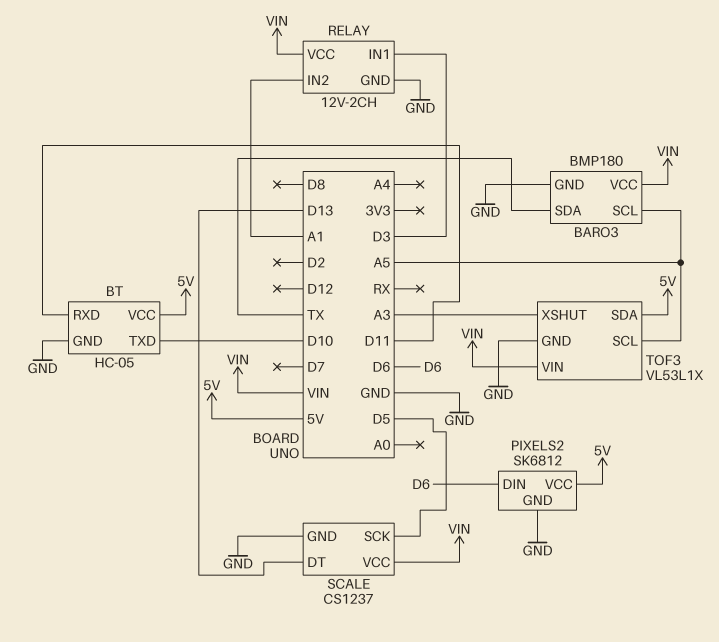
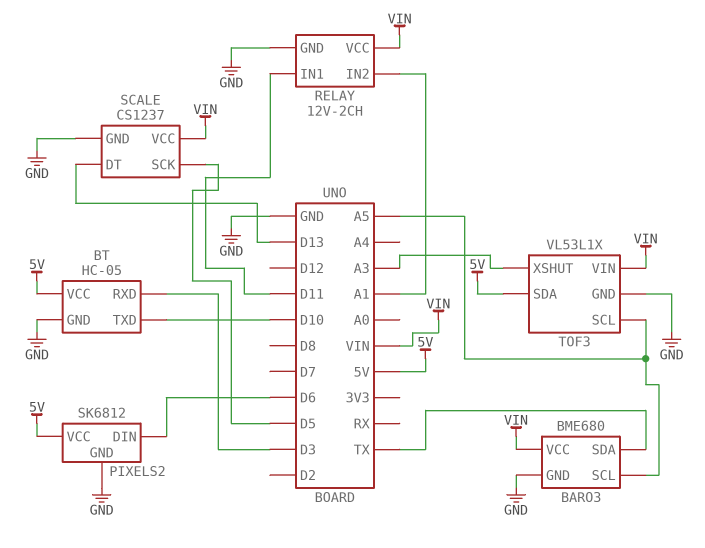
BARO3: BMP180 -> BME680
BT pin RXD: D11 -> D3
RELAY pin IN1: D3 -> D11

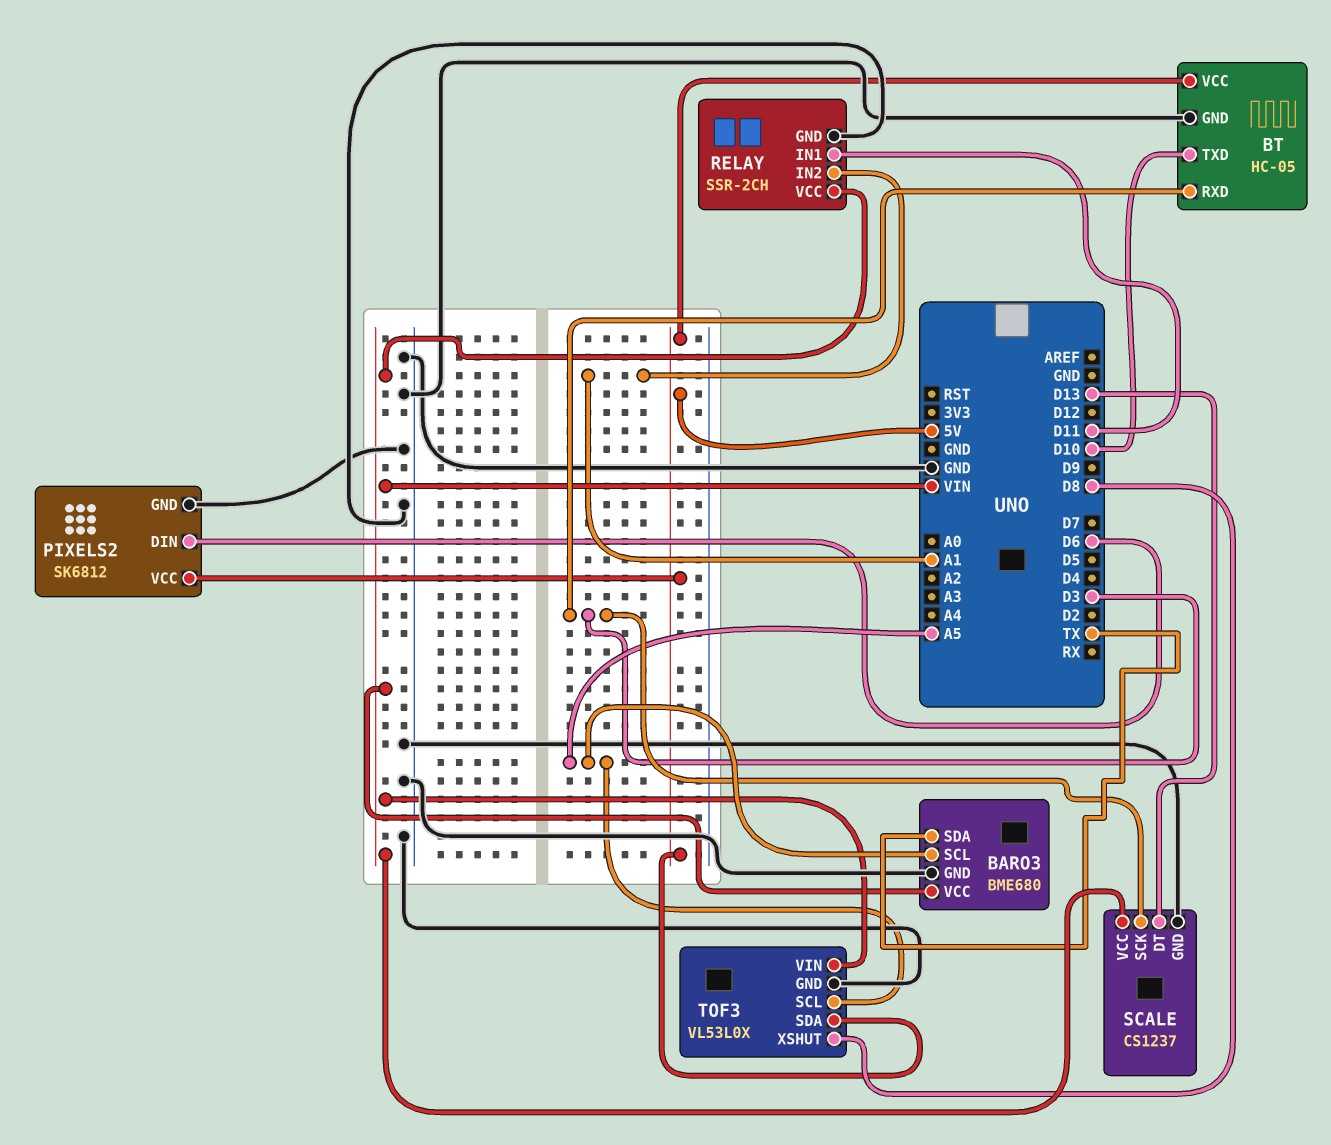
RELAY: 12V-2CH -> SSR-2CH
SCALE pin SCK: D5 -> D3
TOF3: VL53L1X -> VL53L0X
TOF3 pin XSHUT: A3 -> D8

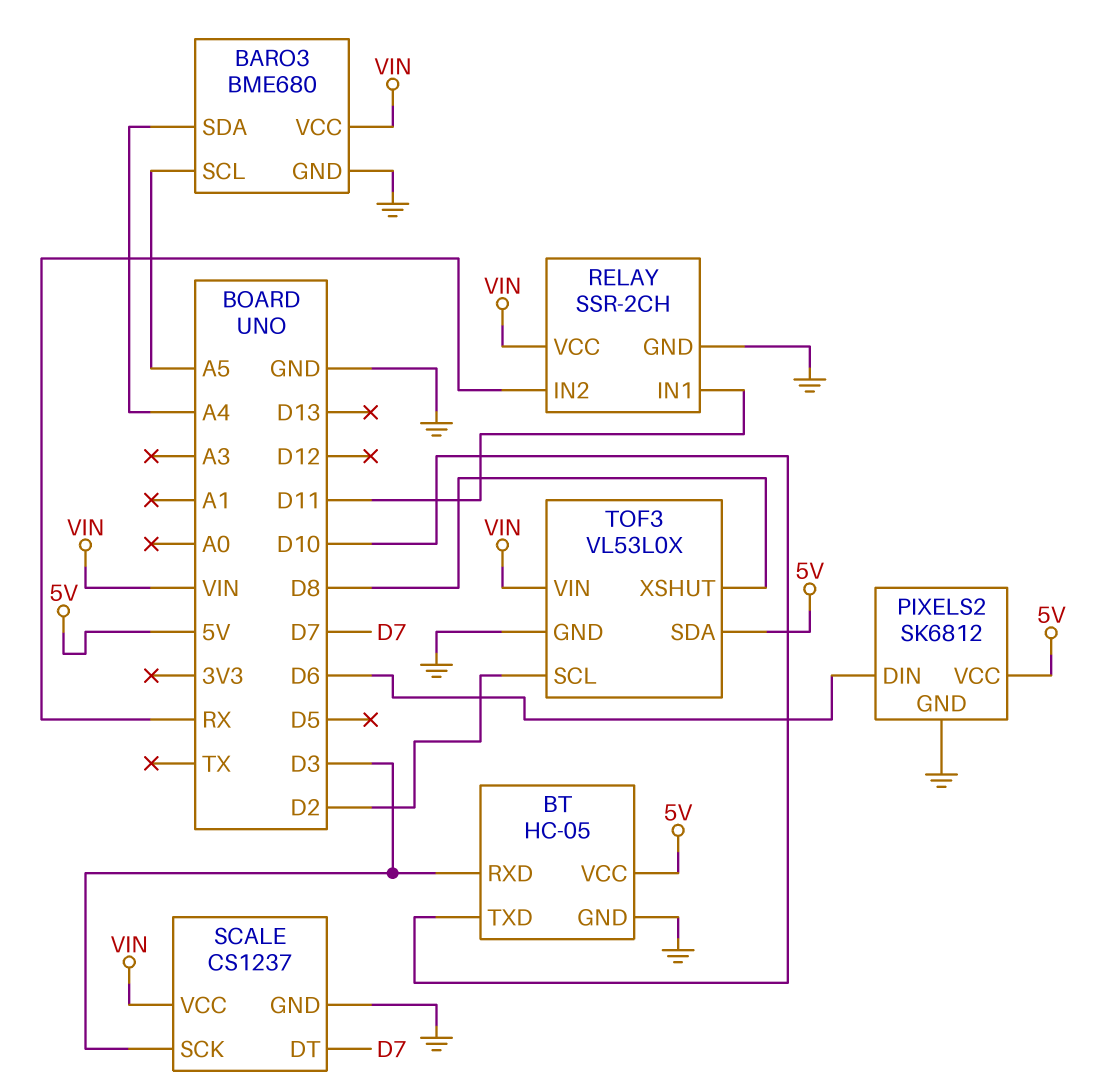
BARO3 pin SDA: TX -> A4
RELAY pin IN2: A1 -> RX
SCALE pin DT: D13 -> D7
TOF3 pin SCL: A5 -> D2

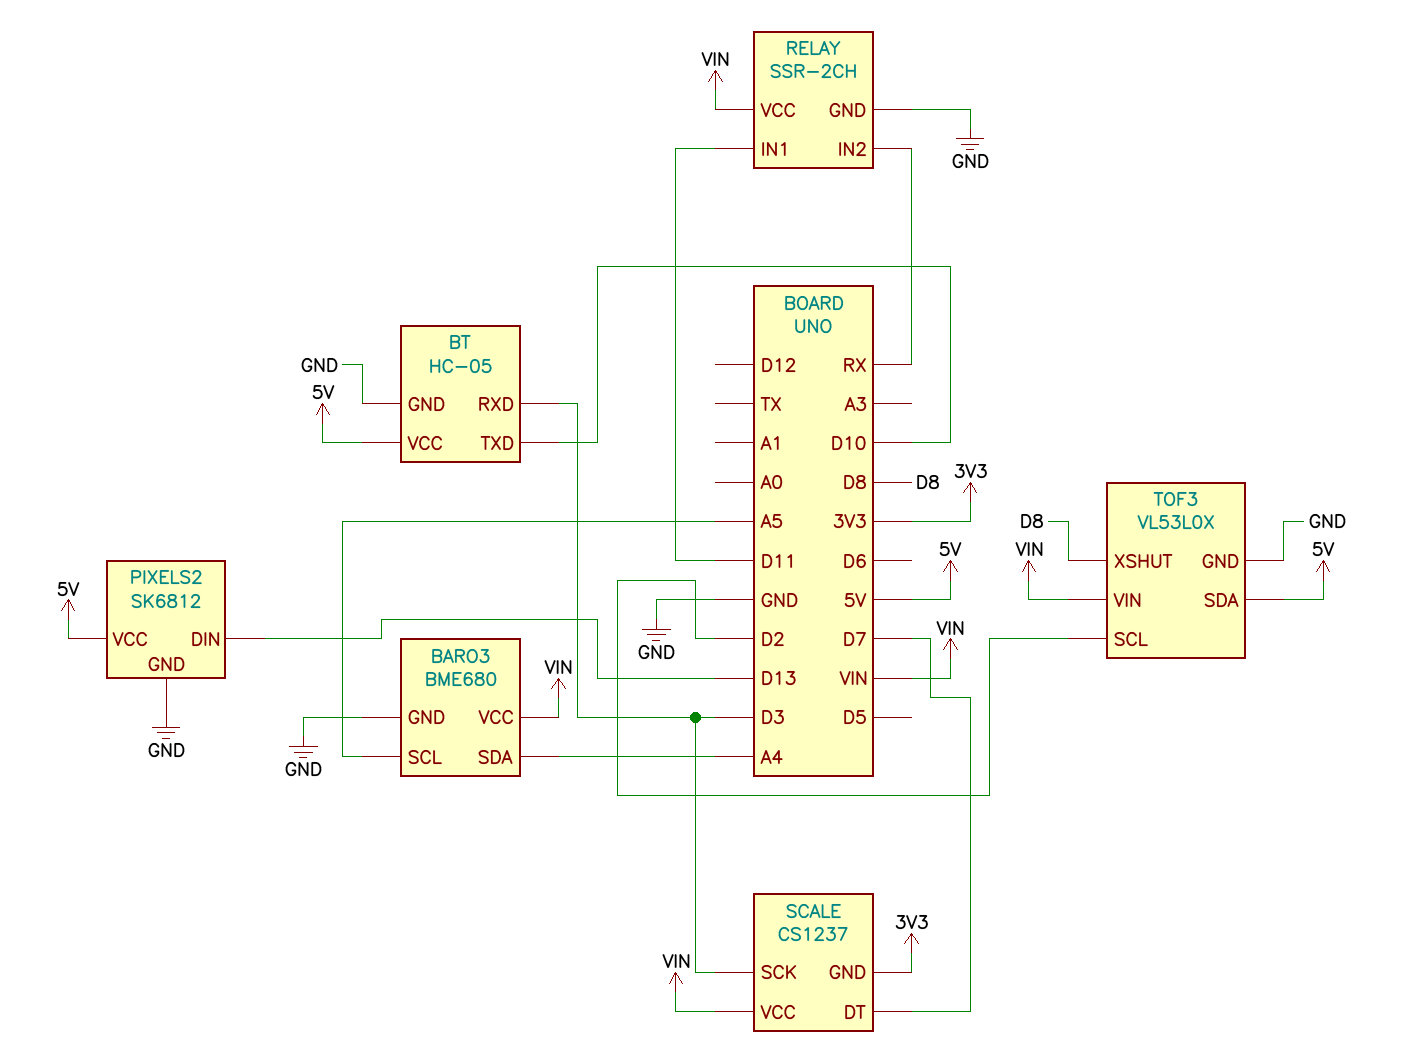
PIXELS2 pin DIN: D6 -> D13
SCALE pin GND: GND -> 3V3

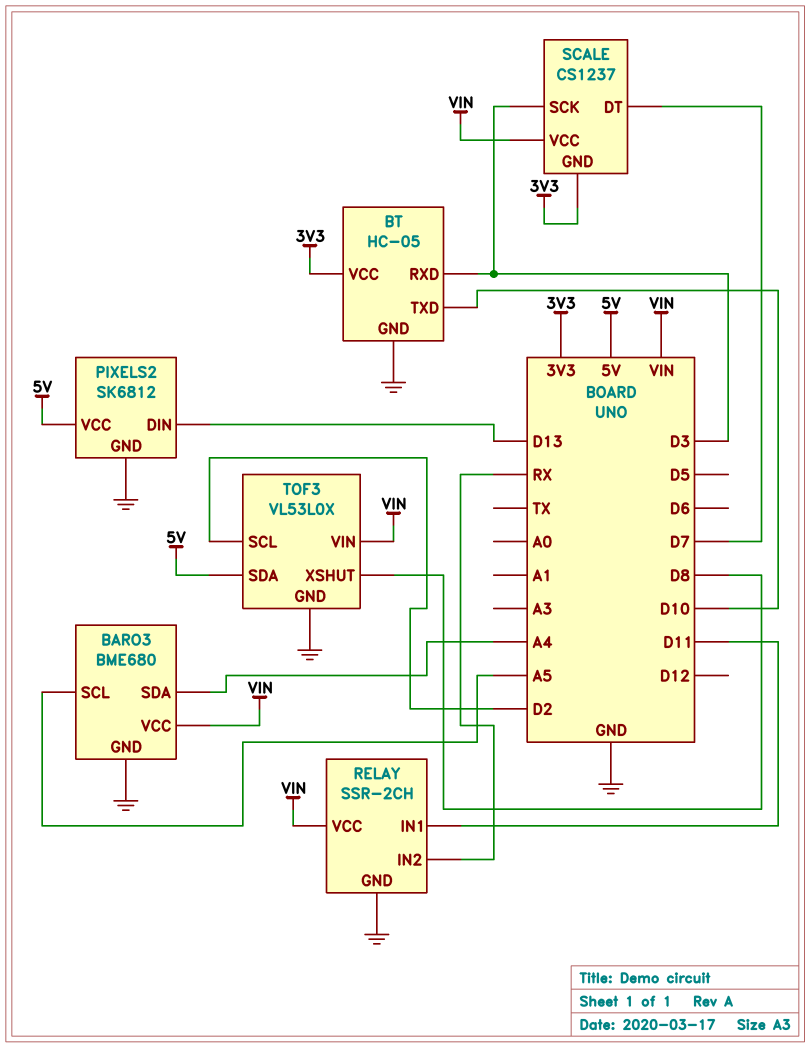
BT pin VCC: 5V -> 3V3

